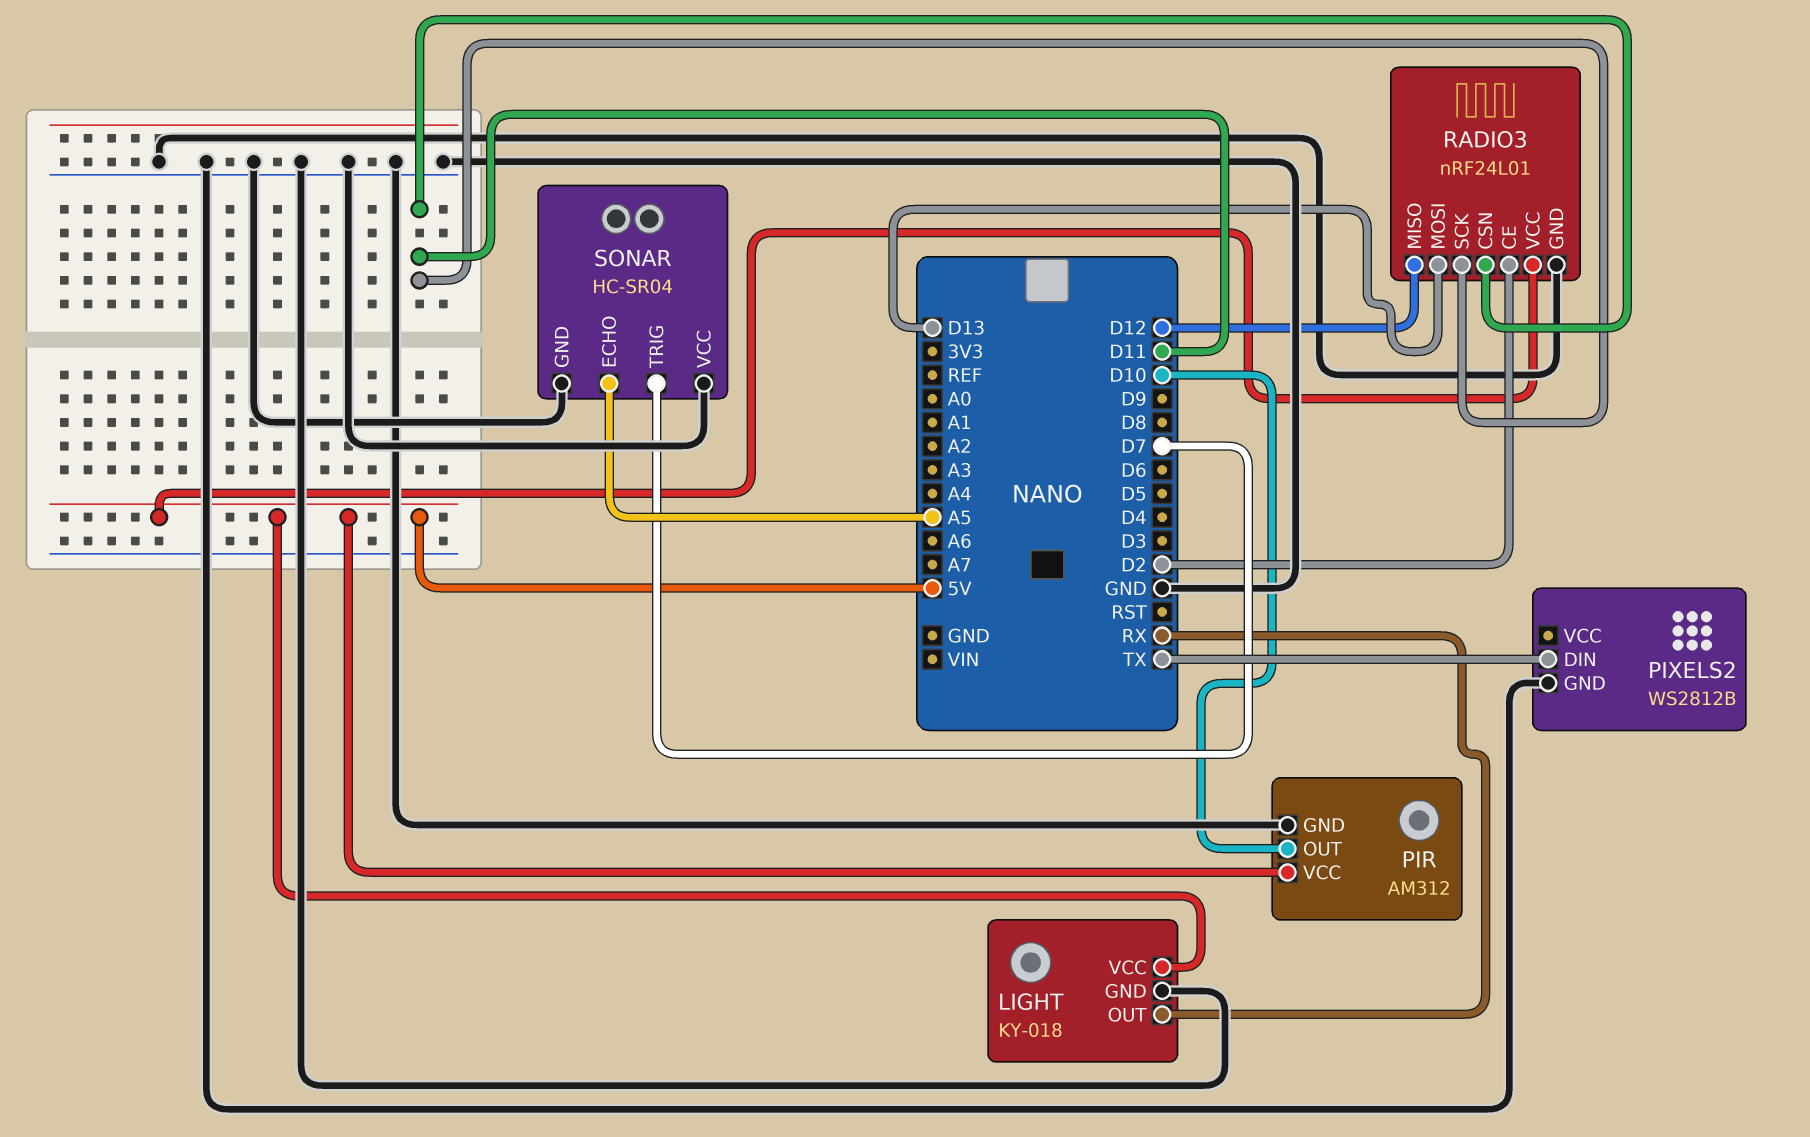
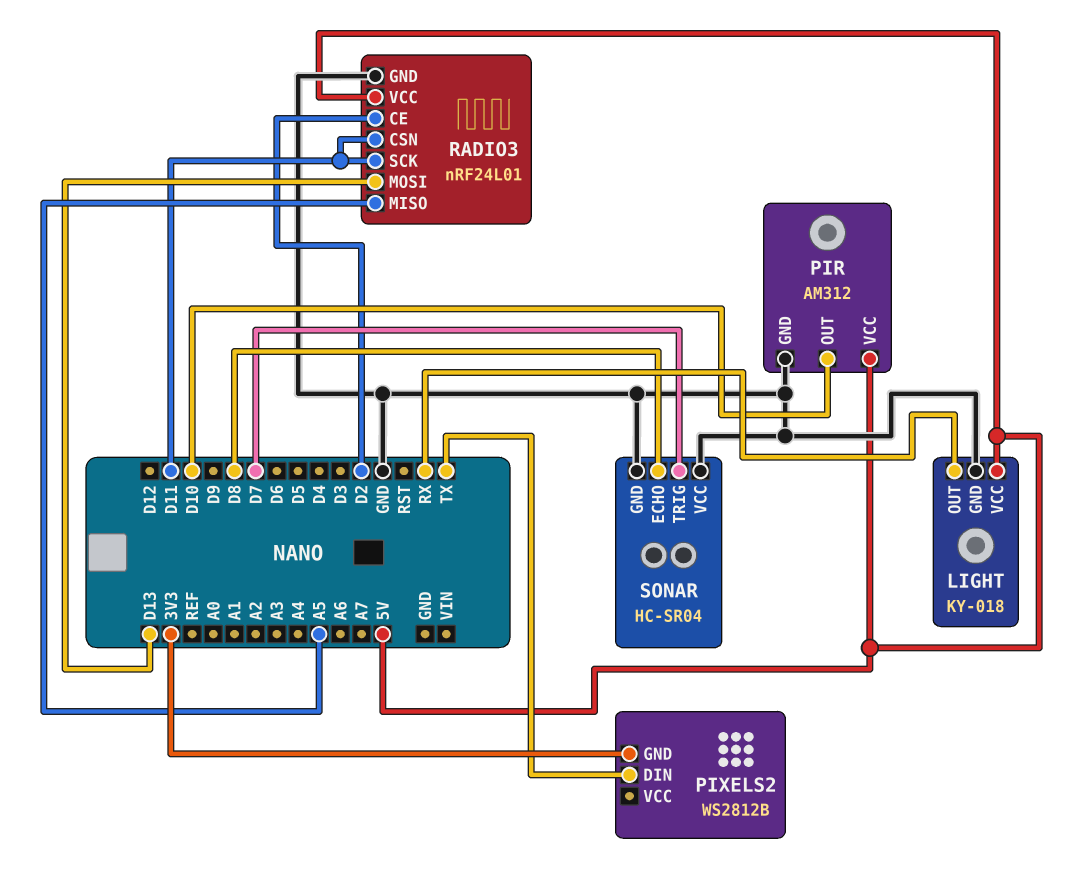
PIXELS2 pin GND: GND -> 3V3
RADIO3 pin MISO: D12 -> A5
SONAR pin ECHO: A5 -> D8

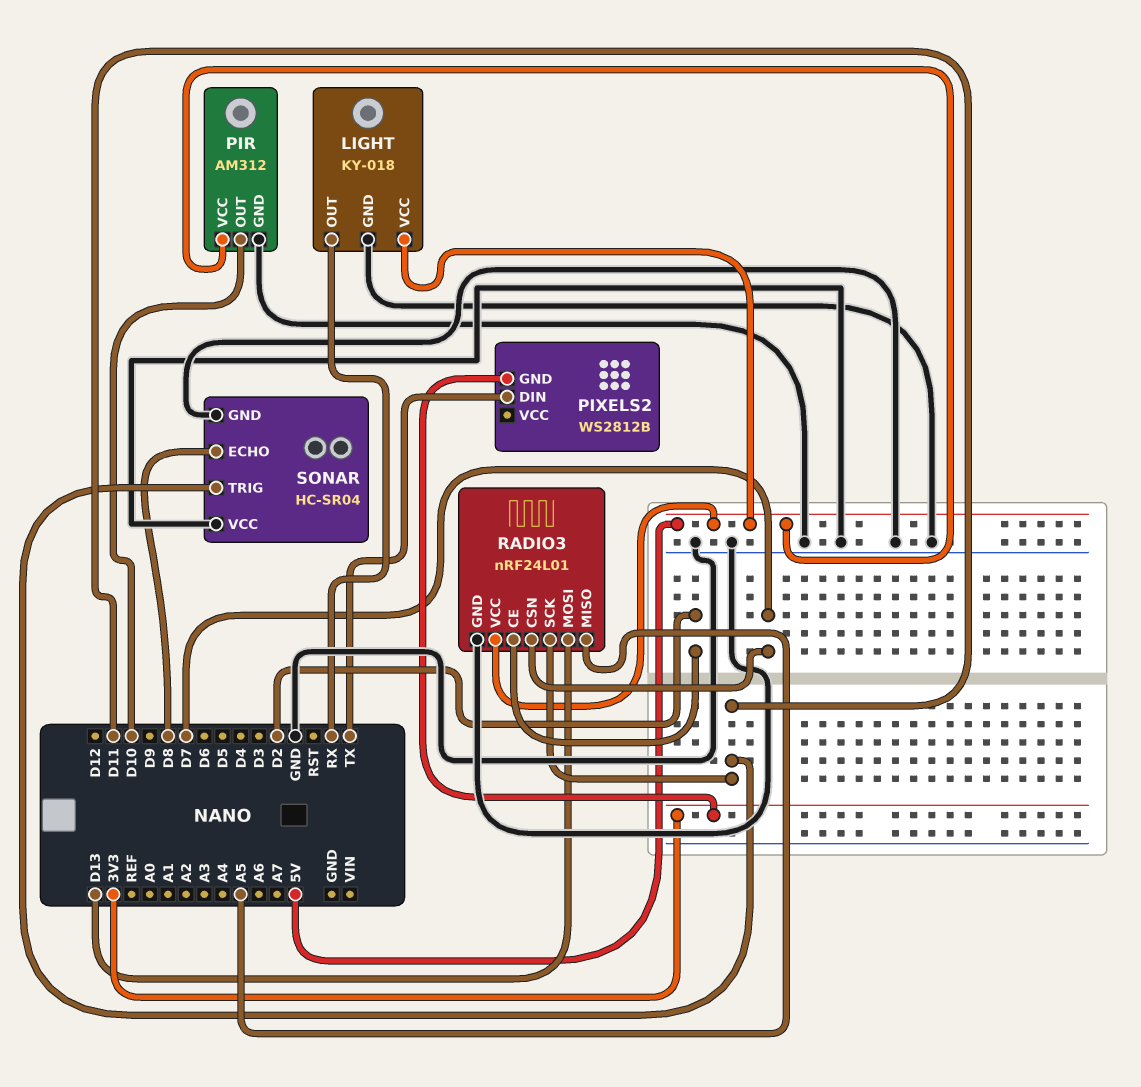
RADIO3 pin CSN: D11 -> D7
SONAR pin TRIG: D7 -> D11

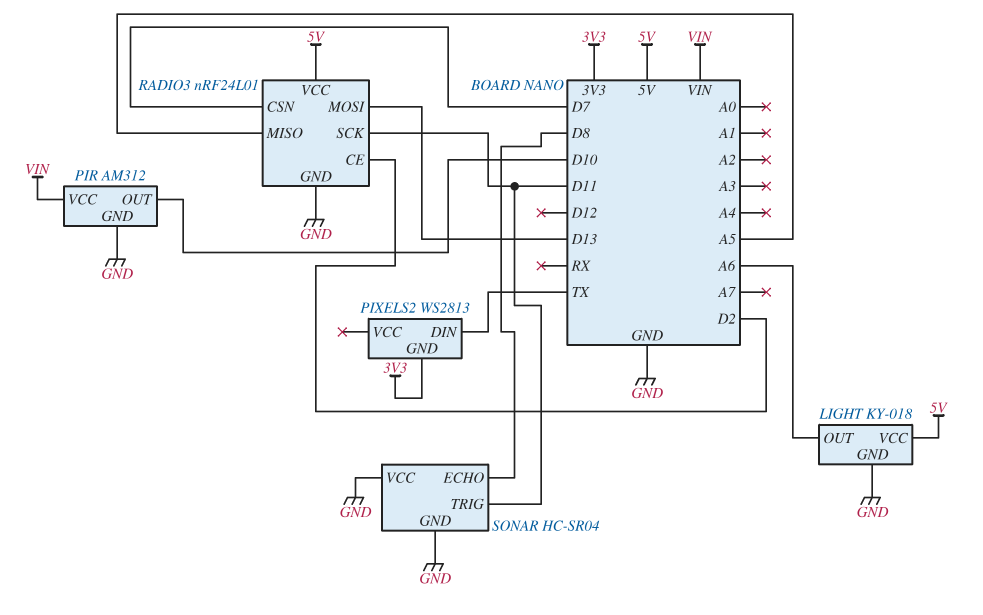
LIGHT pin OUT: RX -> A6
PIR pin VCC: 5V -> VIN
PIXELS2: WS2812B -> WS2813

